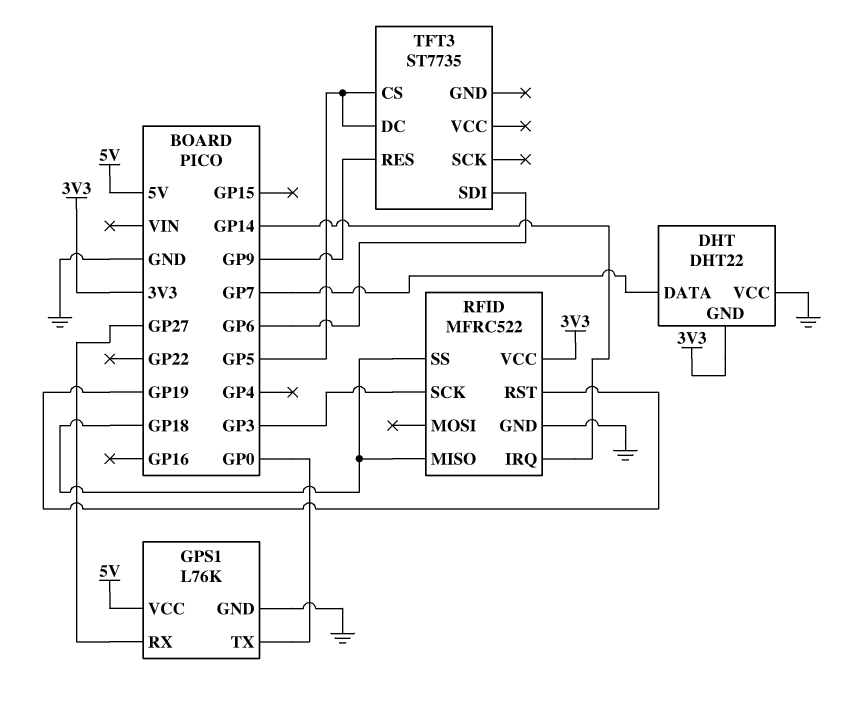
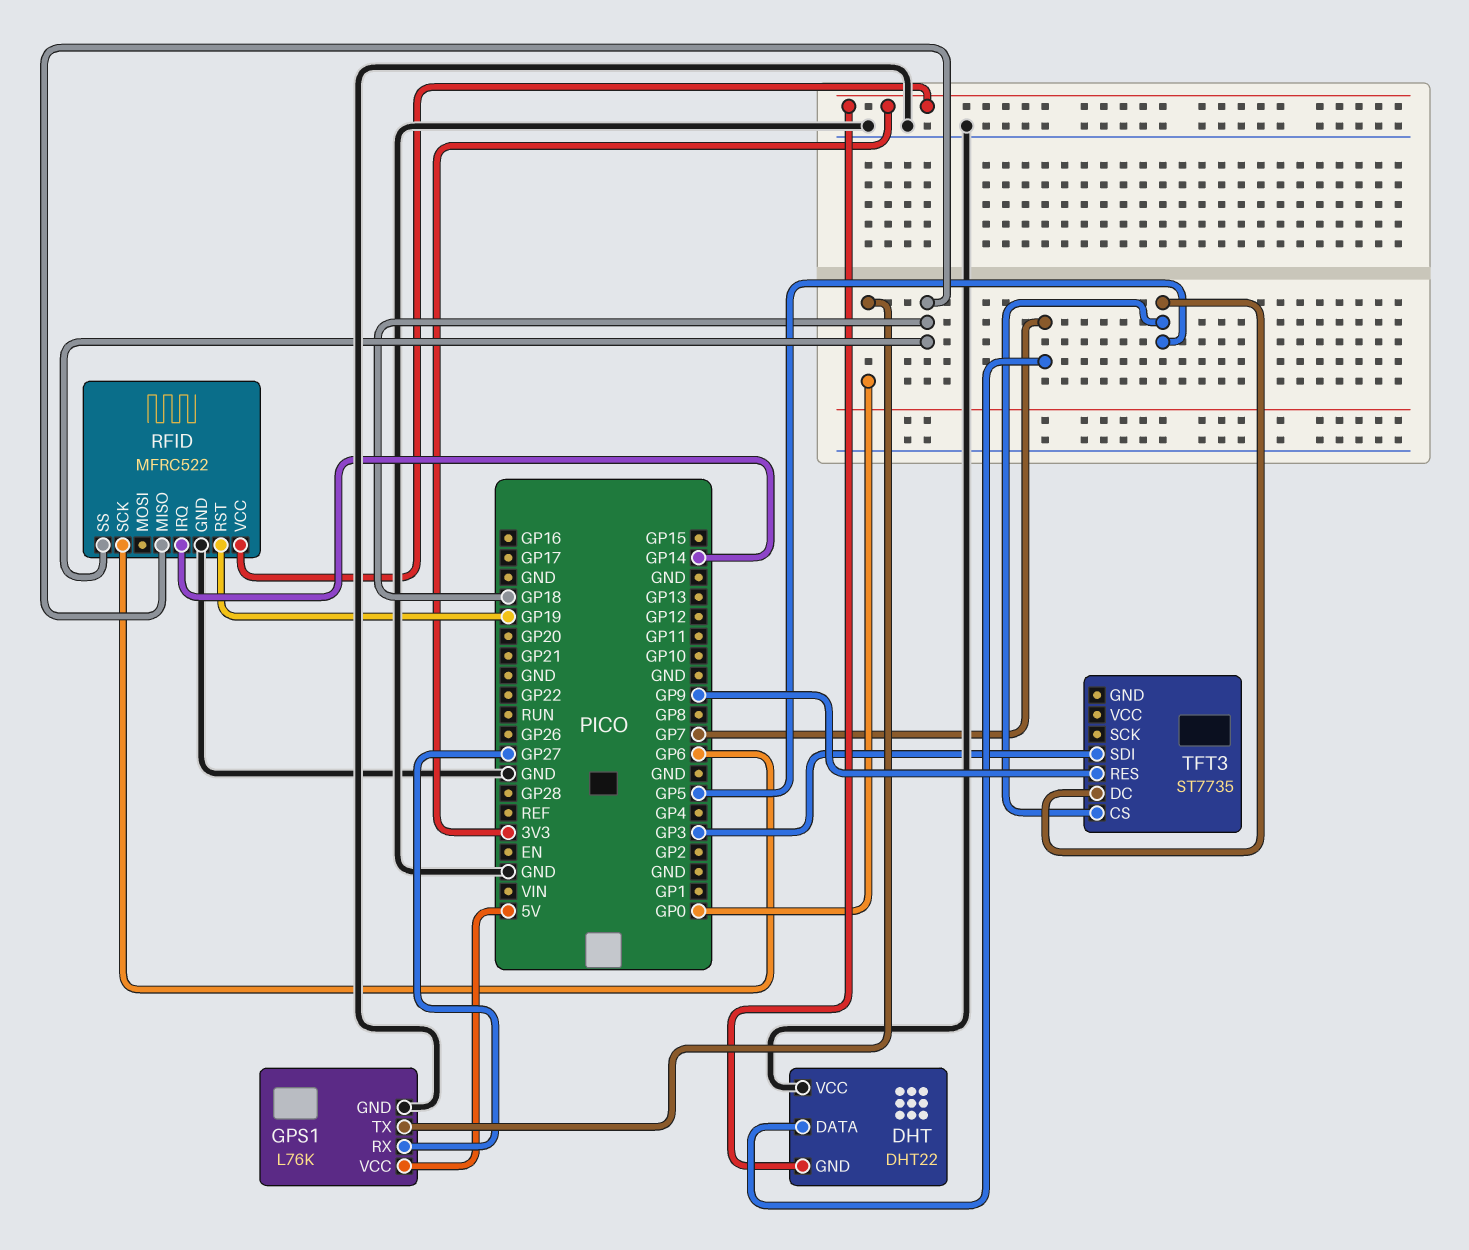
RFID pin SCK: GP3 -> GP6
TFT3 pin SDI: GP6 -> GP3

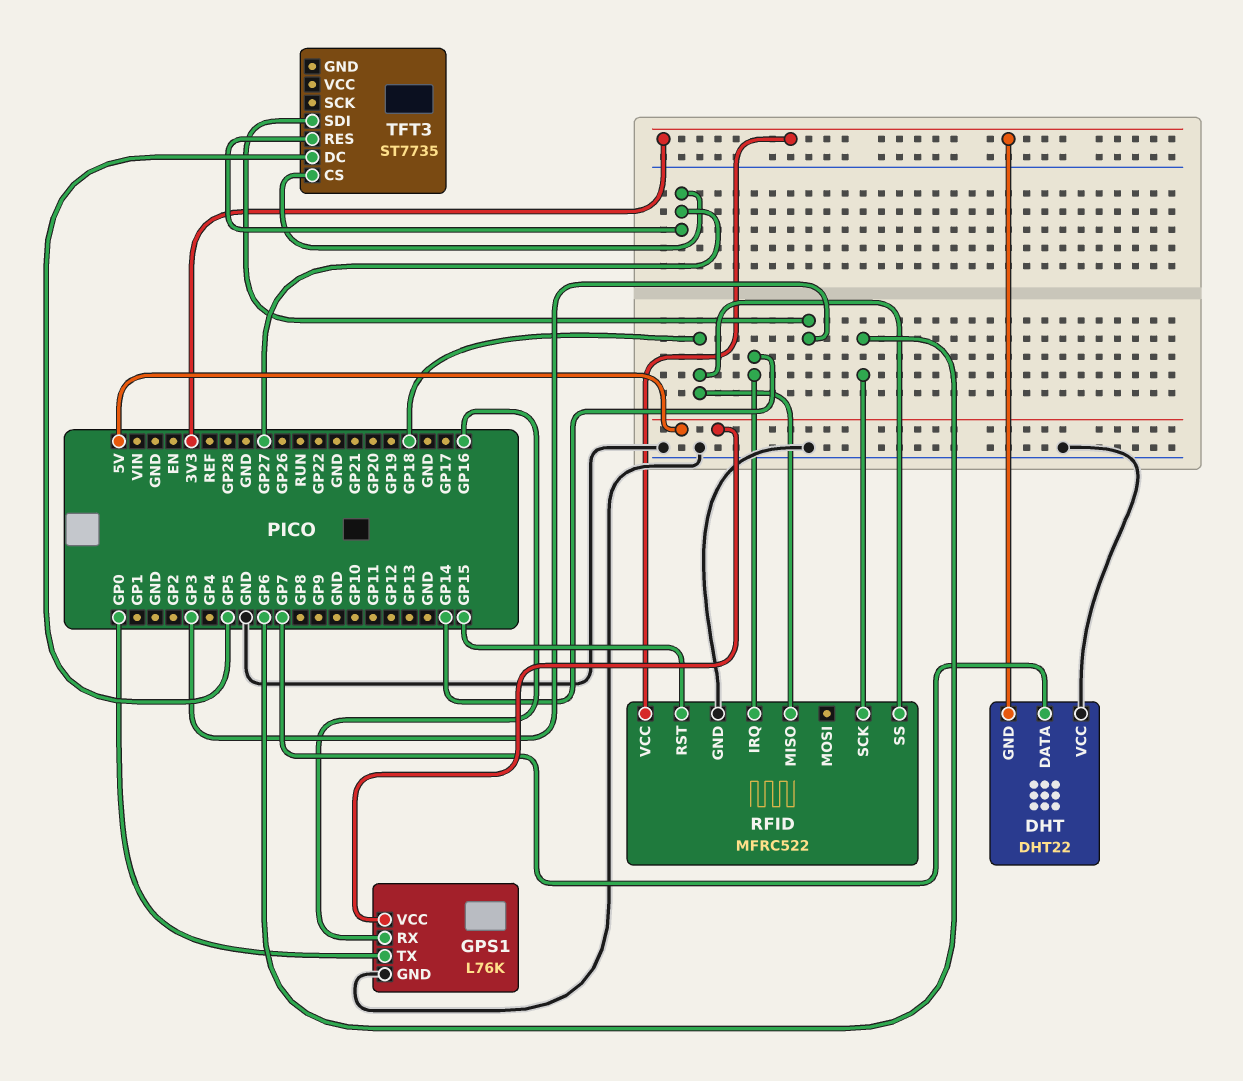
GPS1 pin RX: GP27 -> GP16
RFID pin RST: GP19 -> GP15
TFT3 pin CS: GP5 -> GP27
TFT3 pin RES: GP9 -> GP27

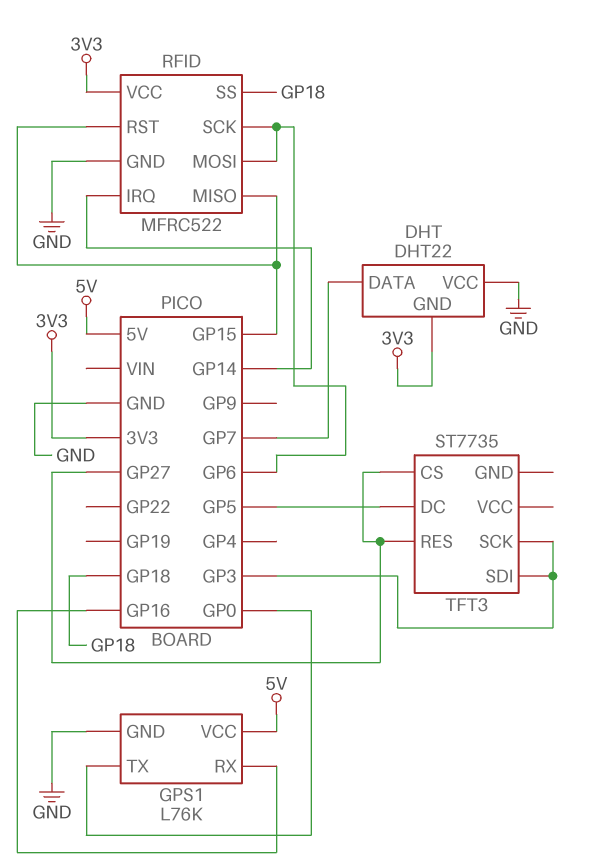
RFID pin MISO: GP18 -> GP15
RFID pin MOSI: none -> GP6
TFT3 pin SCK: none -> GP3

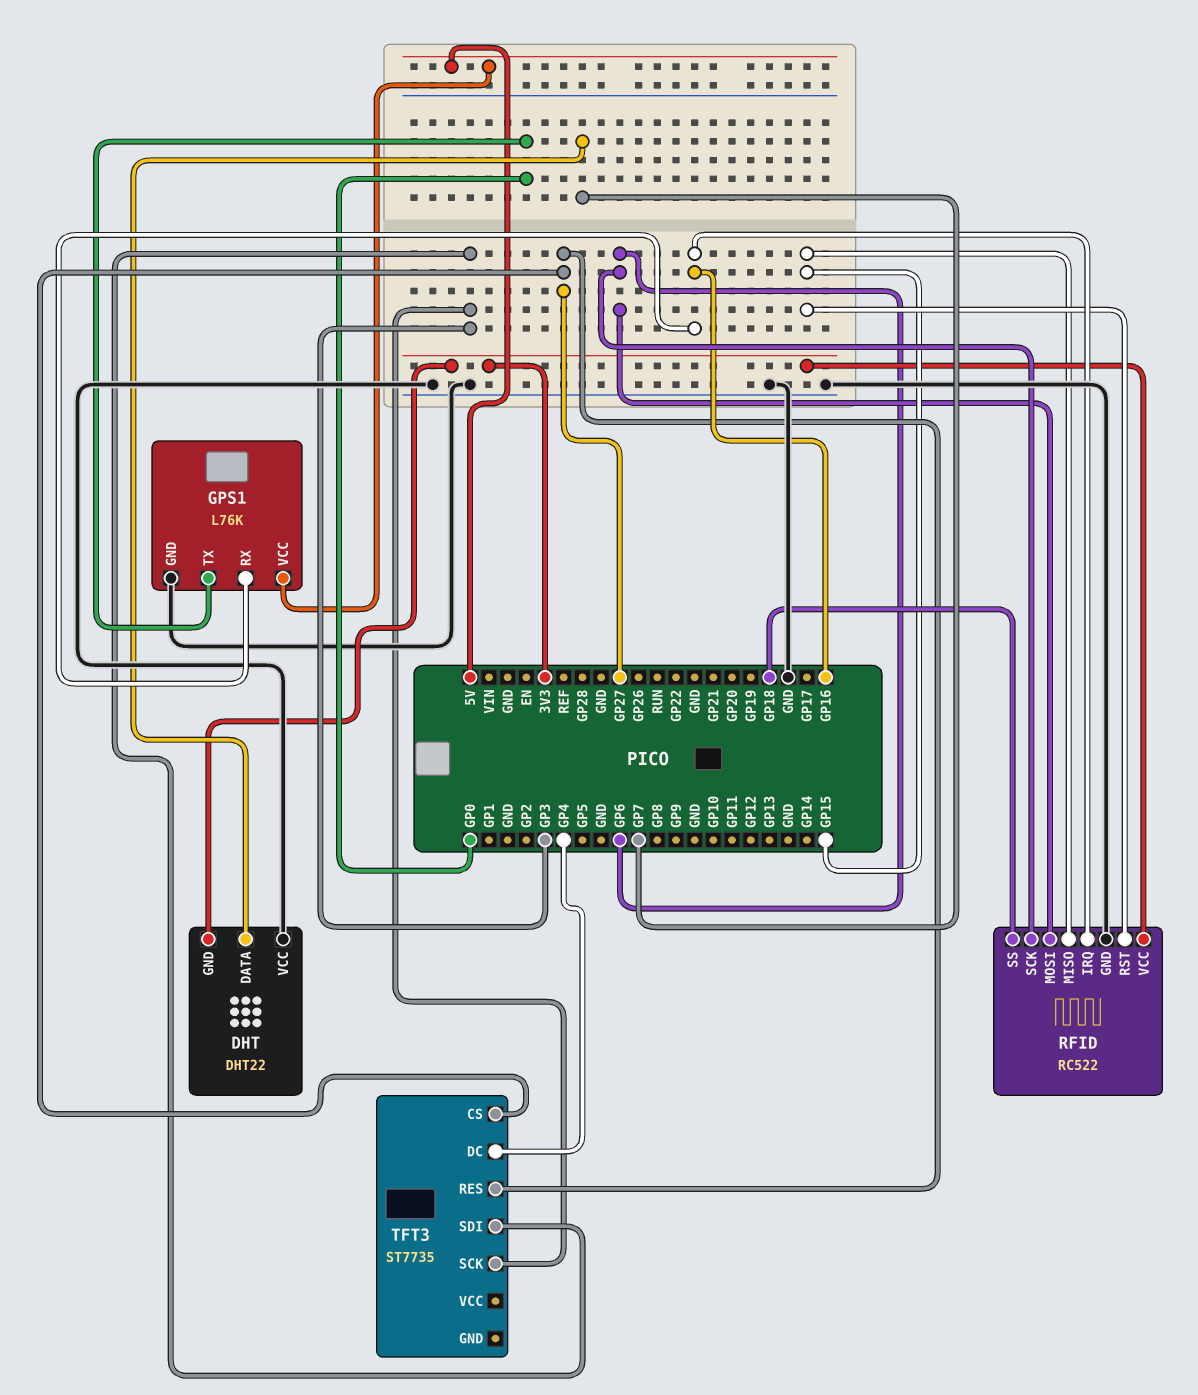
RFID: MFRC522 -> RC522
RFID pin IRQ: GP14 -> GP16
TFT3 pin DC: GP5 -> GP4

